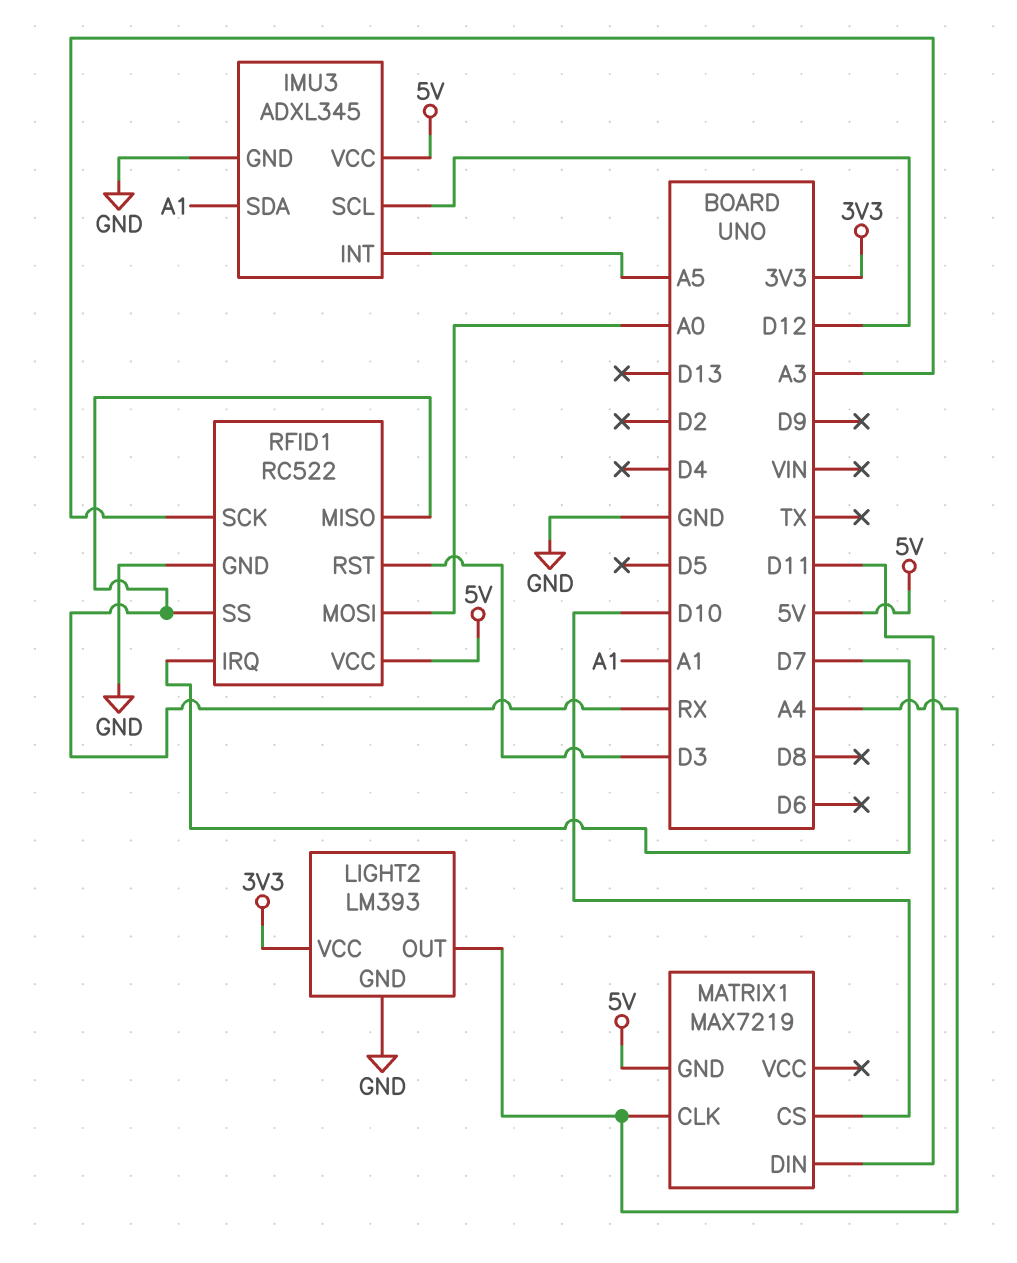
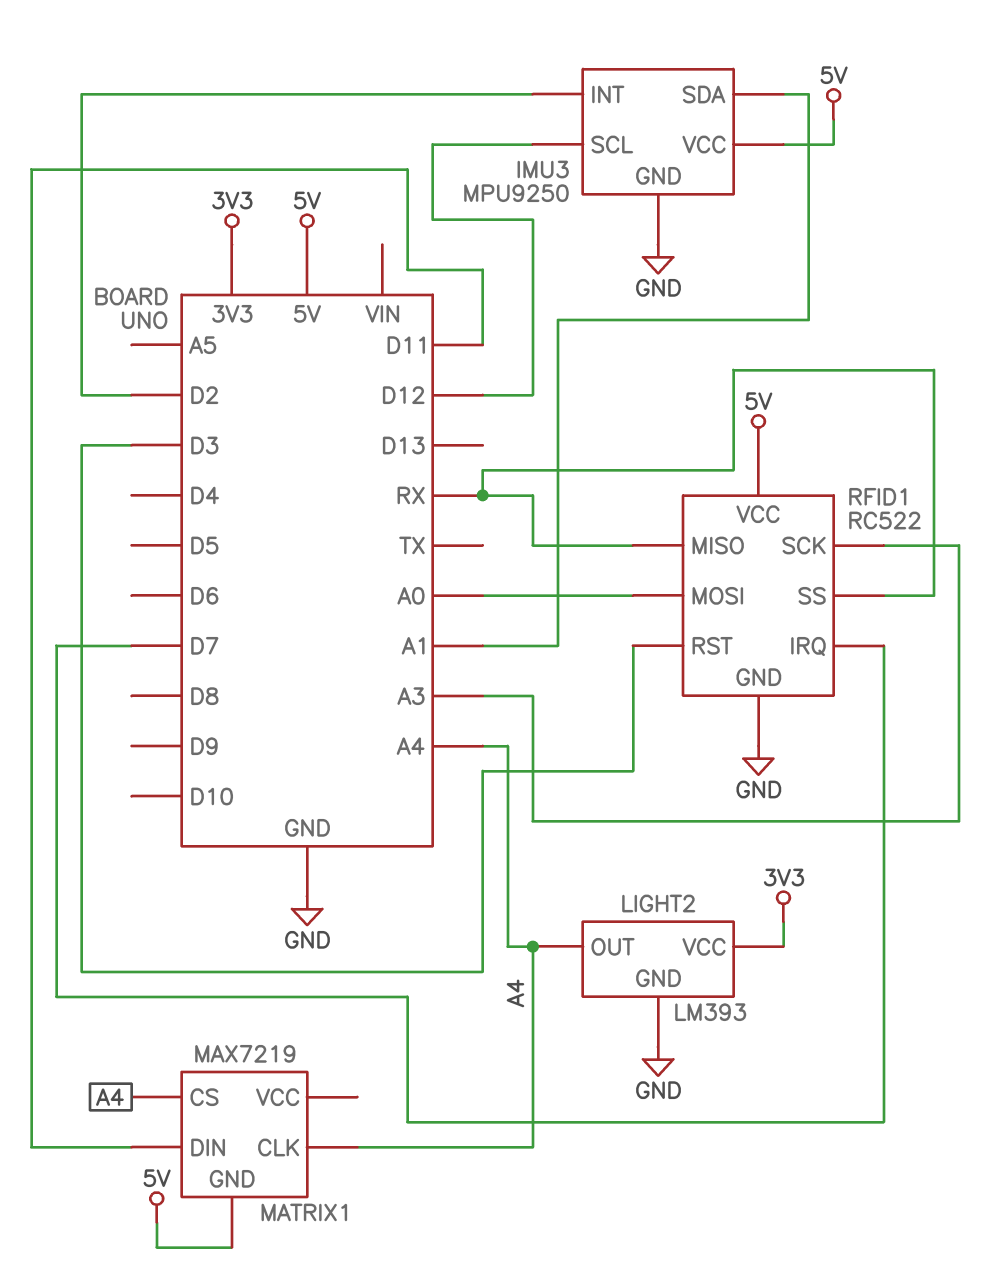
IMU3: ADXL345 -> MPU9250
IMU3 pin INT: A5 -> D2
MATRIX1 pin CS: D10 -> A4

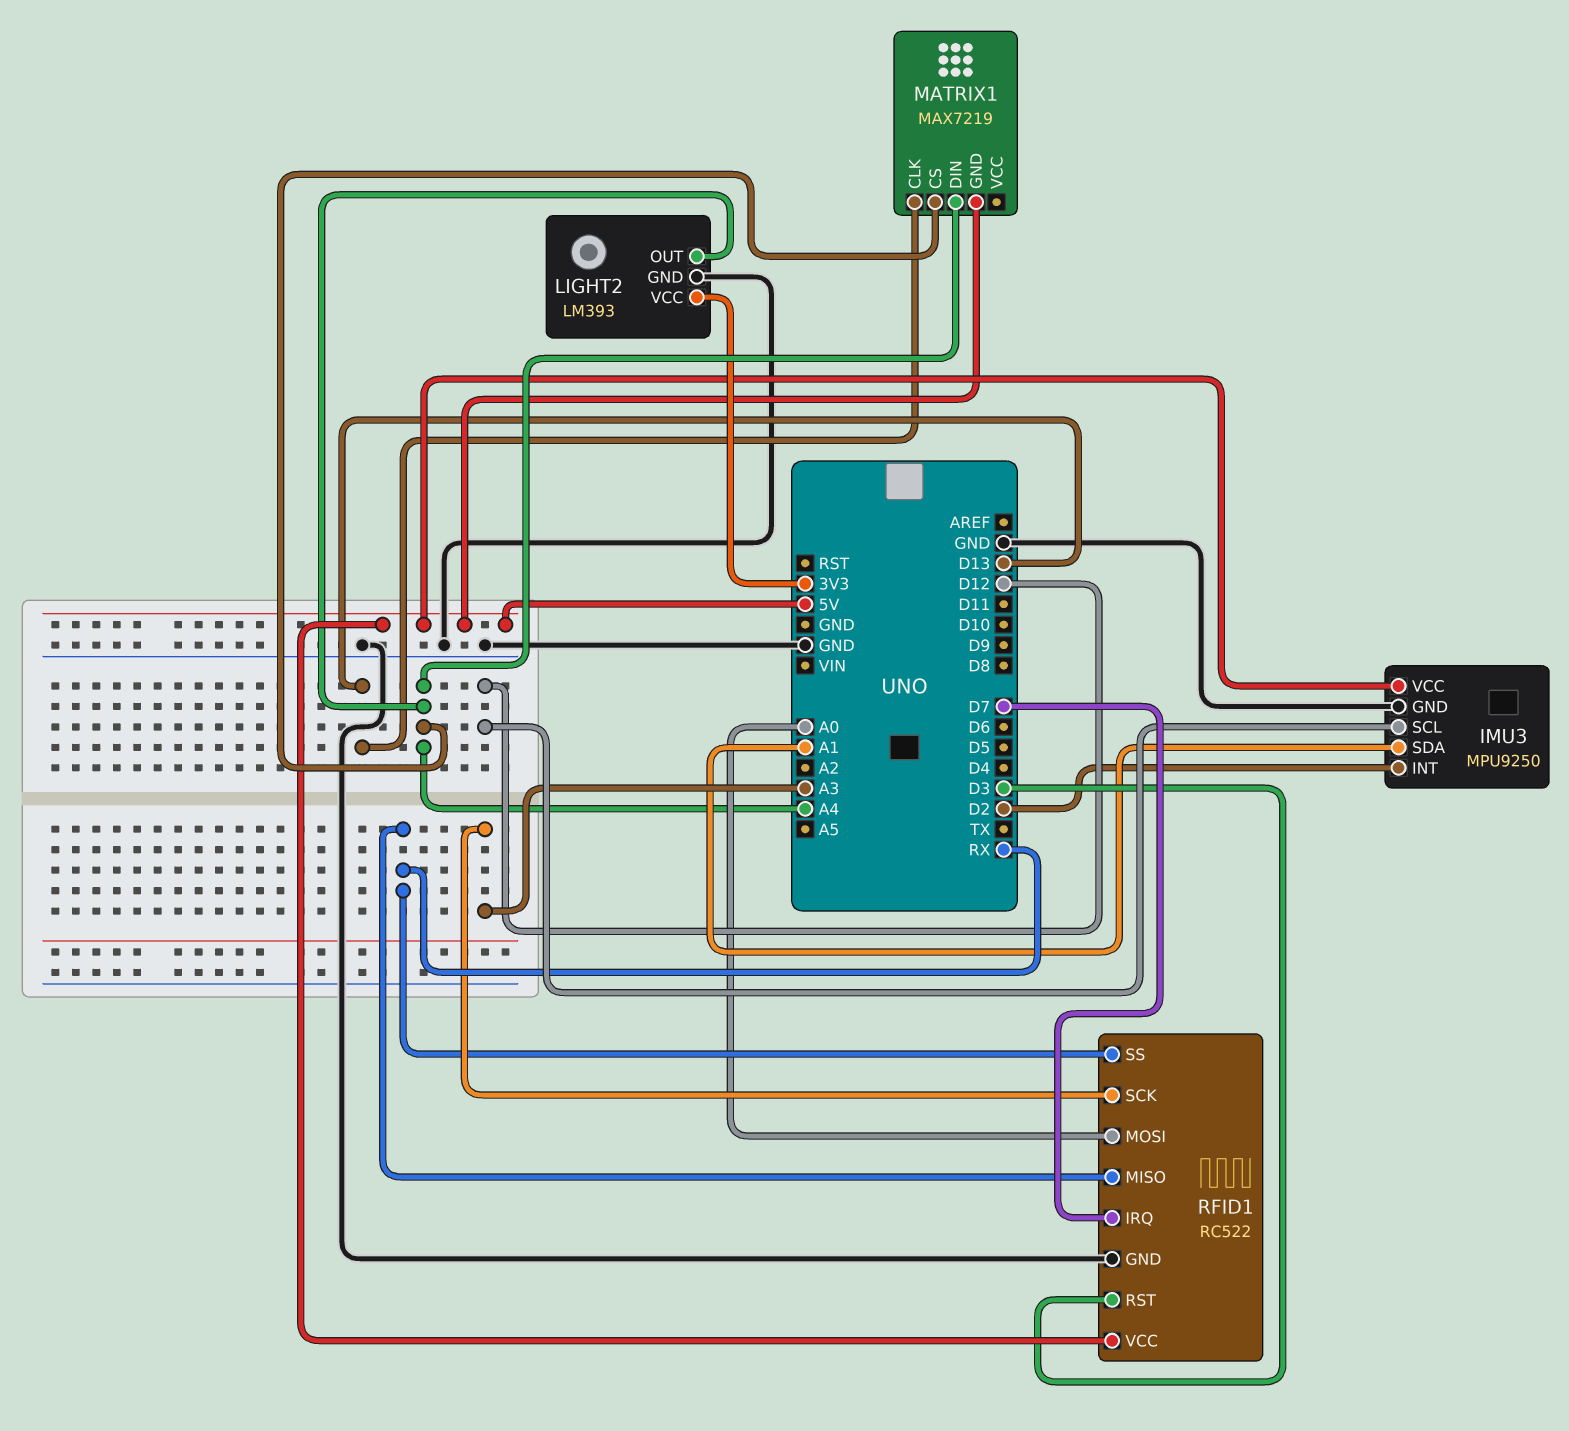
MATRIX1 pin CLK: A4 -> D13
MATRIX1 pin DIN: D11 -> A4

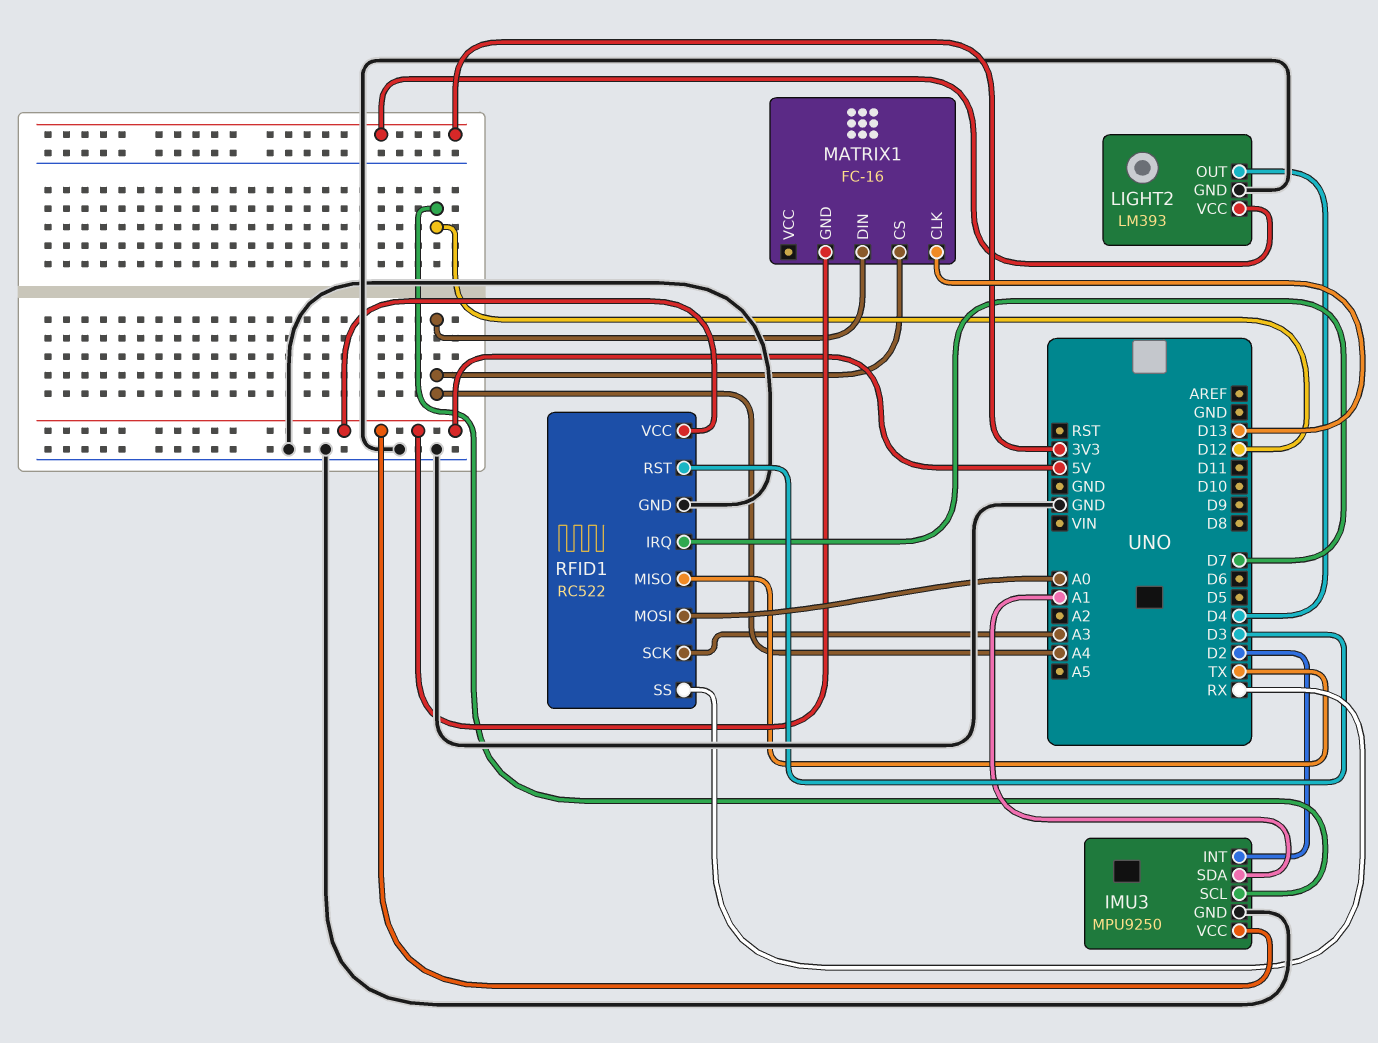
LIGHT2 pin OUT: A4 -> D4
MATRIX1: MAX7219 -> FC-16
RFID1 pin MISO: RX -> TX

